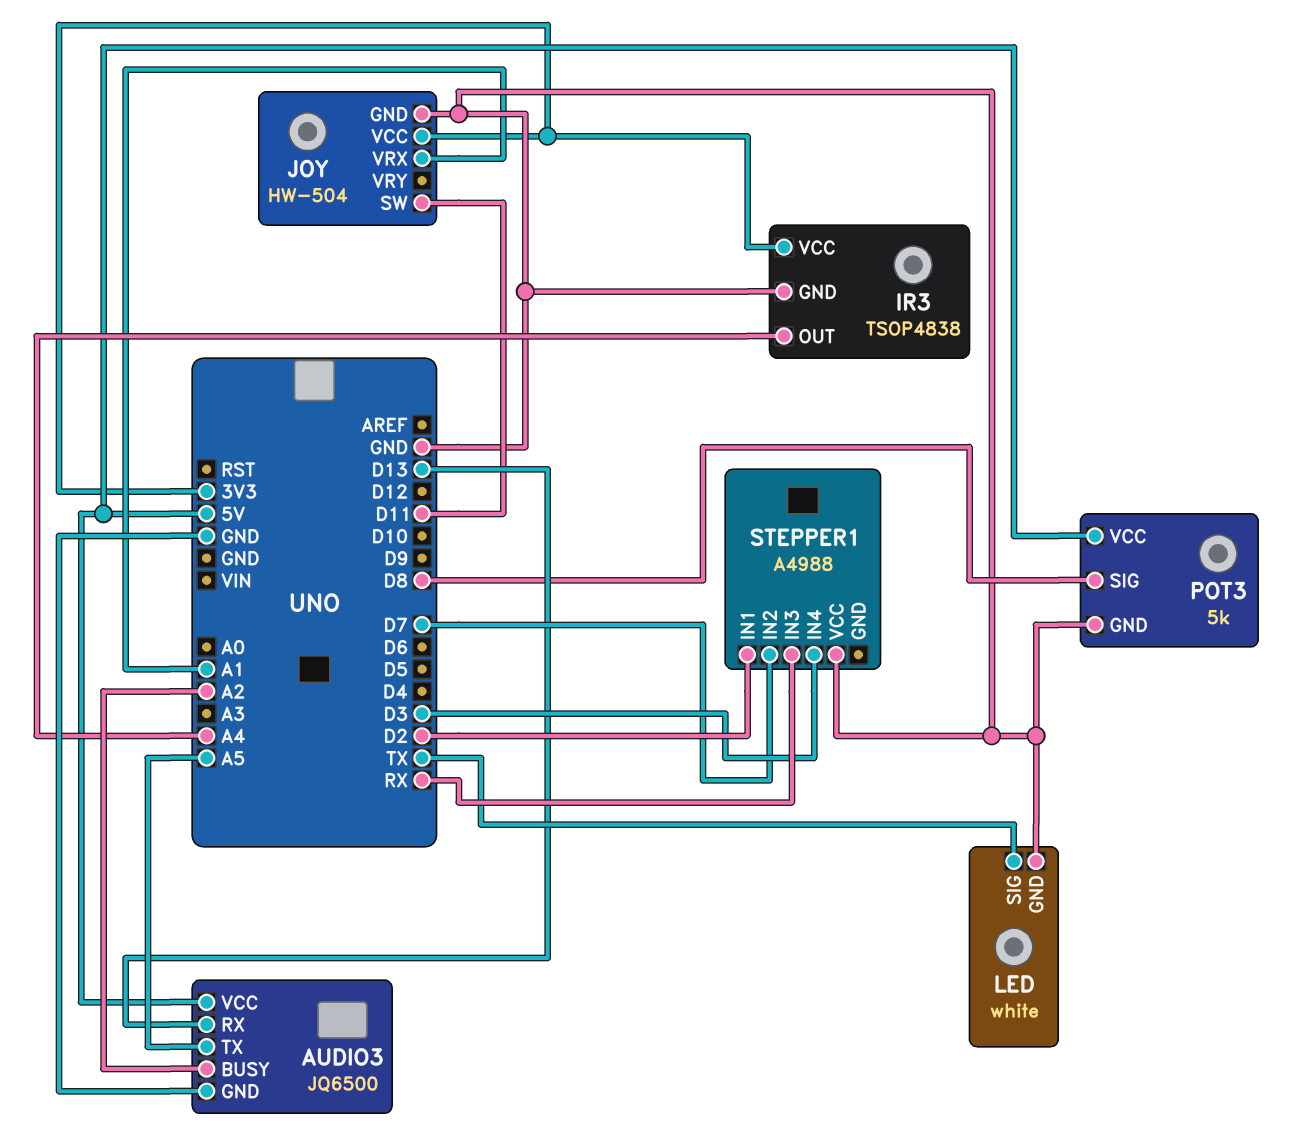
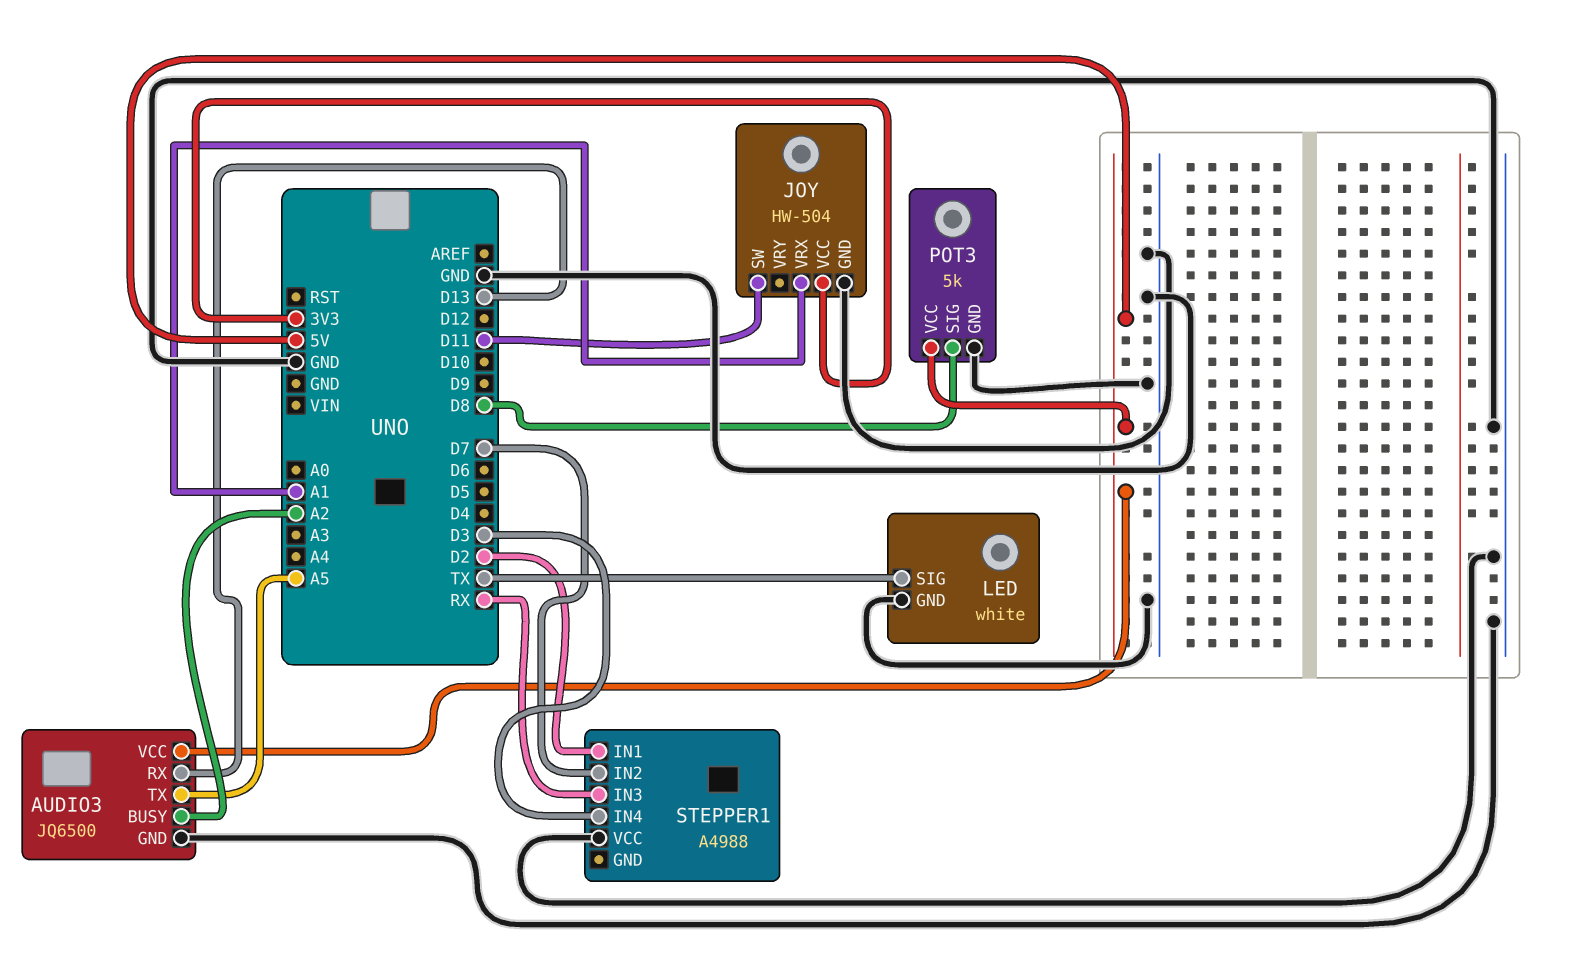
IR3: TSOP4838 -> none
IR3 pin GND: GND -> none
IR3 pin OUT: A4 -> none
IR3 pin VCC: 3V3 -> none

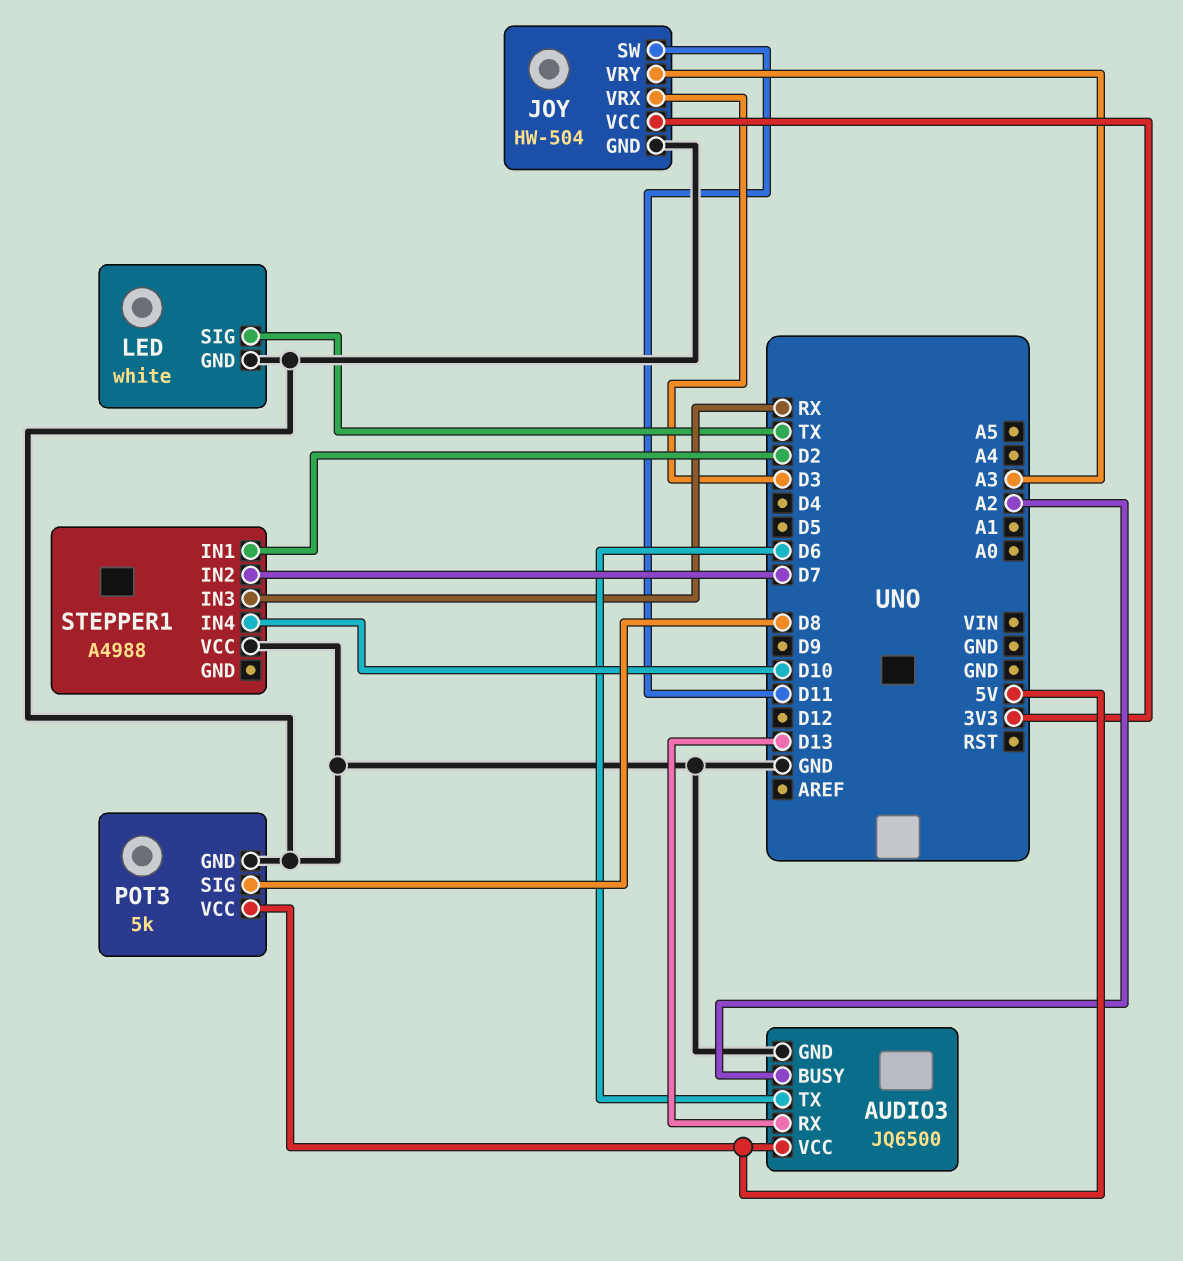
AUDIO3 pin TX: A5 -> D6
JOY pin VRX: A1 -> D3
JOY pin VRY: none -> A3
STEPPER1 pin IN4: D3 -> D10

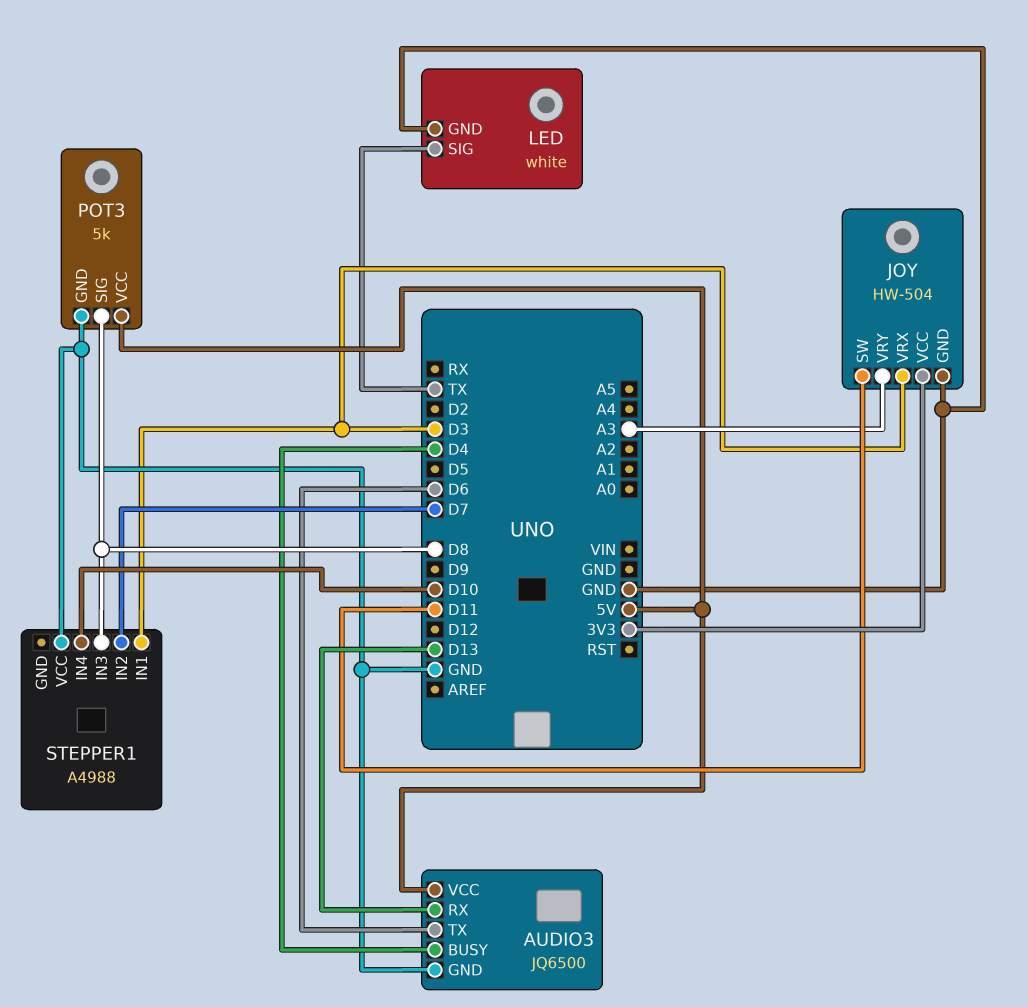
AUDIO3 pin BUSY: A2 -> D4
STEPPER1 pin IN1: D2 -> D3
STEPPER1 pin IN3: RX -> D8

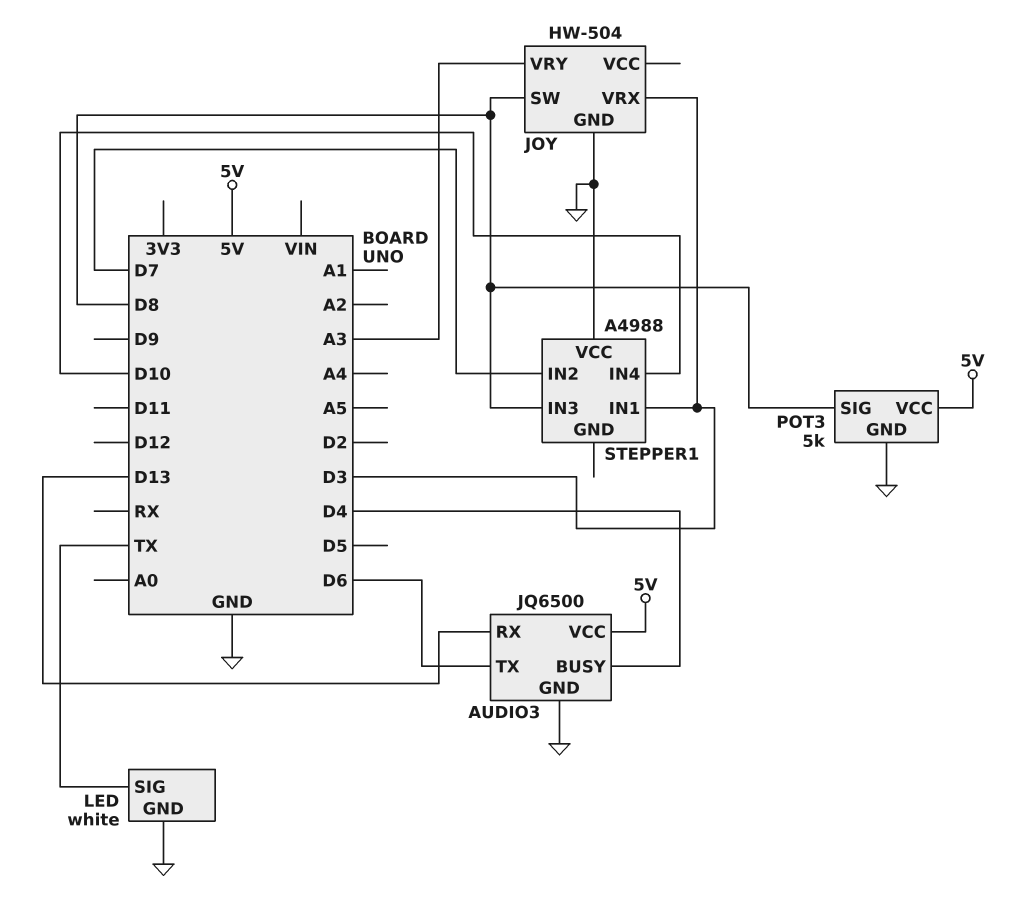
JOY pin SW: D11 -> D8
JOY pin VCC: 3V3 -> none

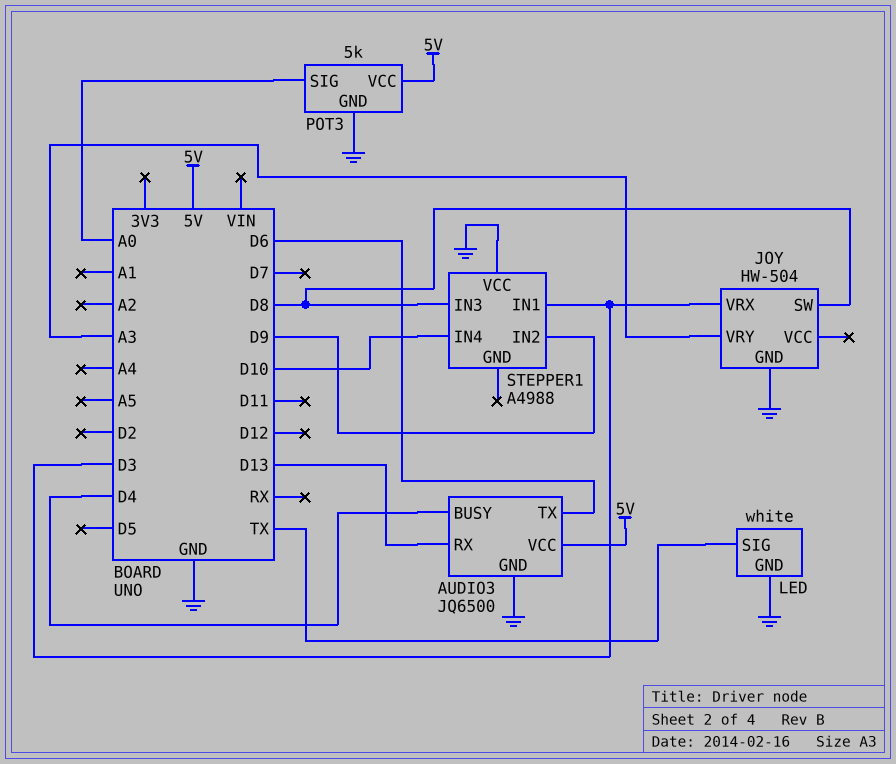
POT3 pin SIG: D8 -> A0
STEPPER1 pin IN2: D7 -> D9

